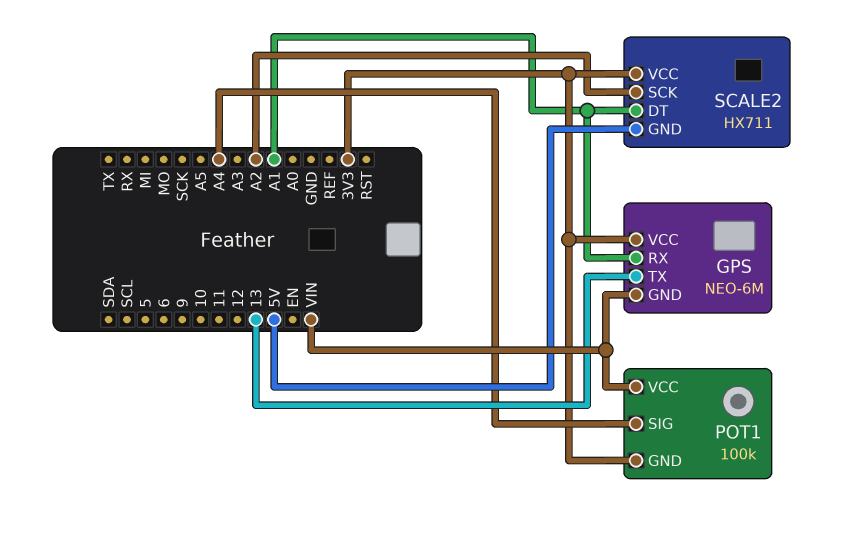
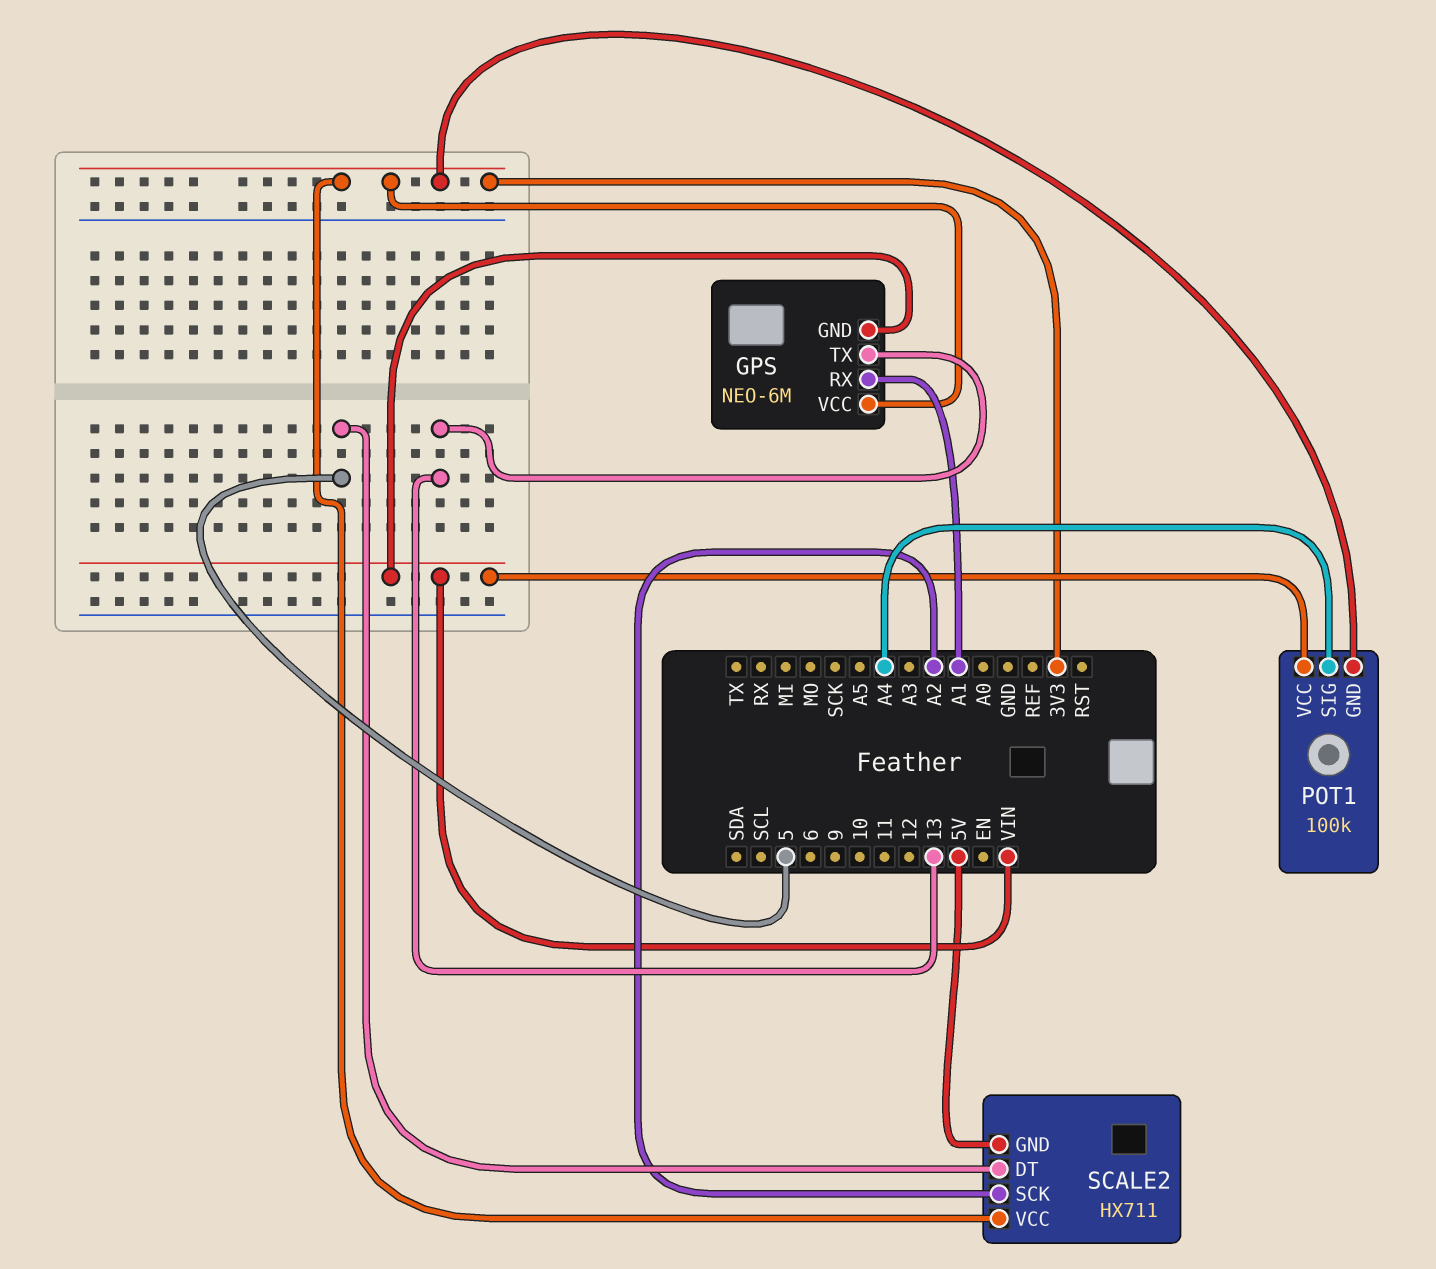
SCALE2 pin DT: A1 -> 5

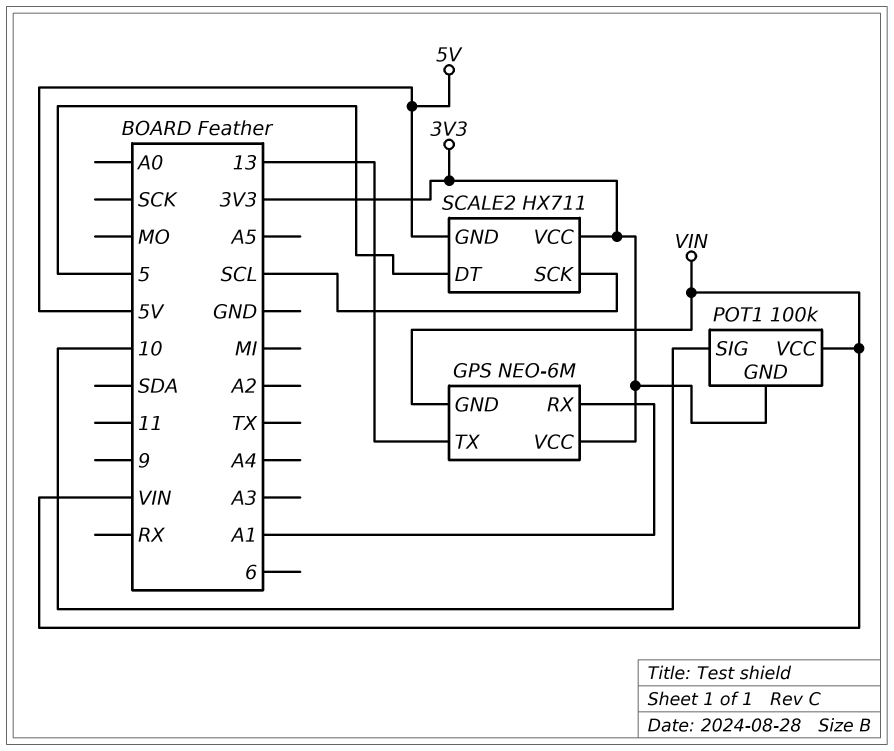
POT1 pin SIG: A4 -> 10
SCALE2 pin SCK: A2 -> SCL

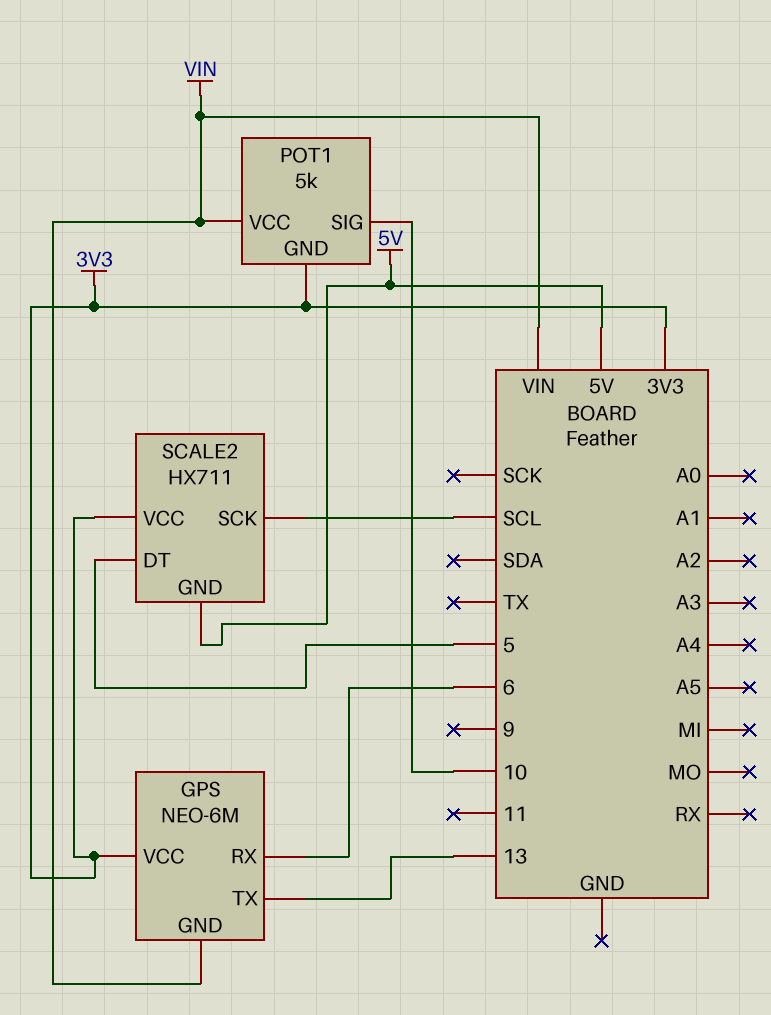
GPS pin RX: A1 -> 6
POT1: 100k -> 5k

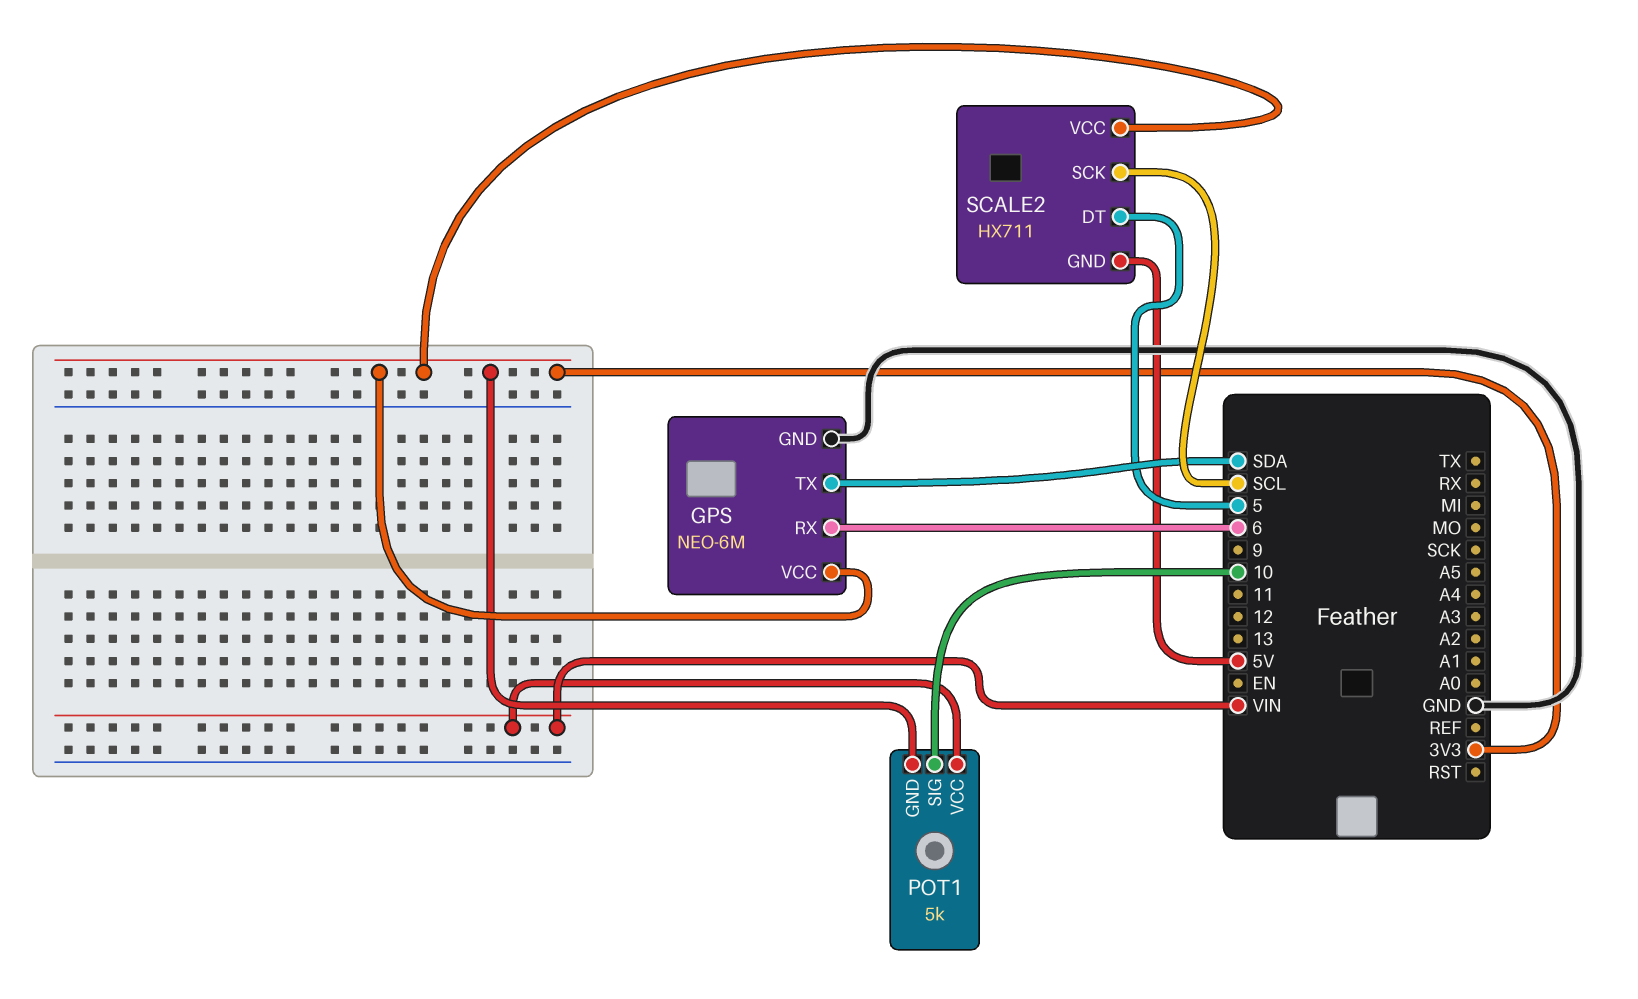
GPS pin GND: VIN -> GND
GPS pin TX: 13 -> SDA

